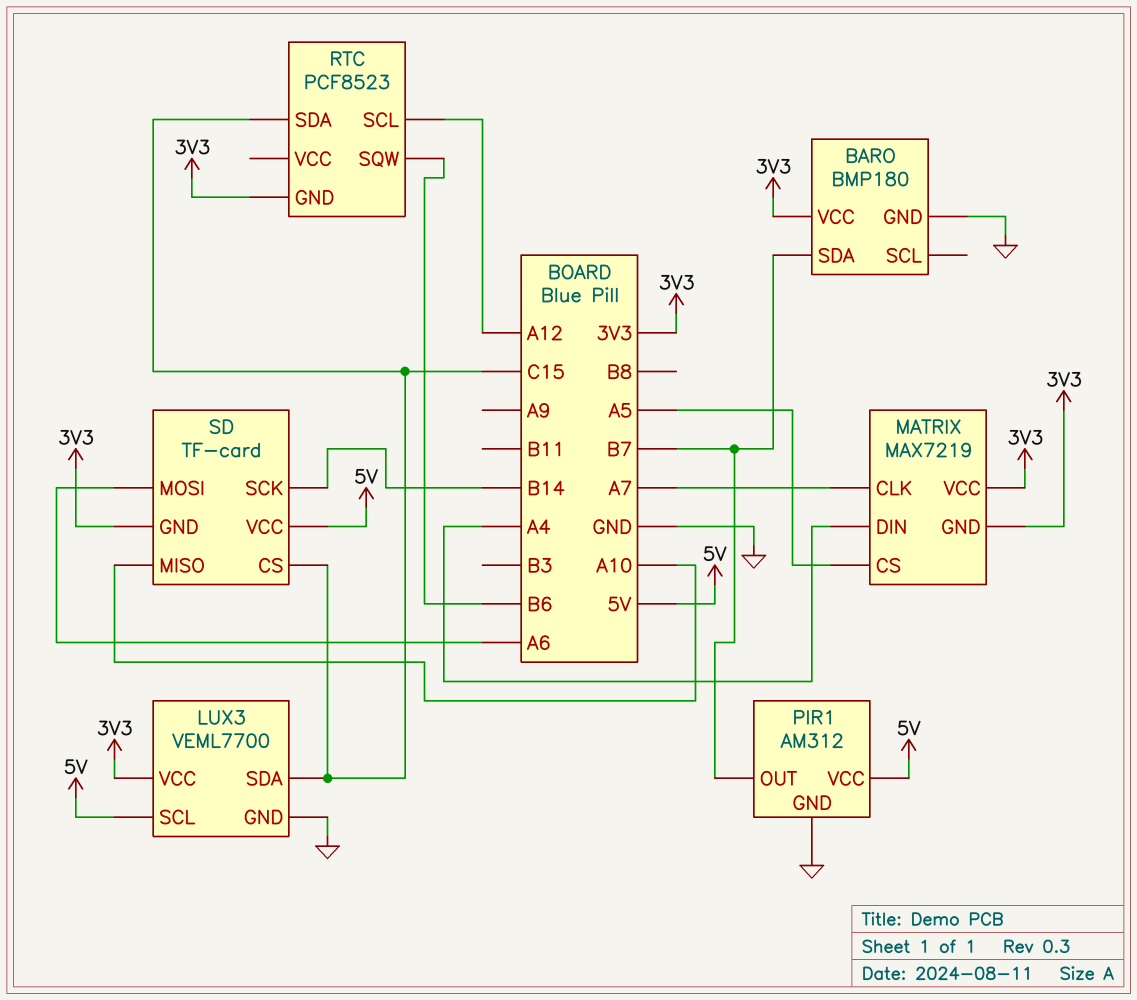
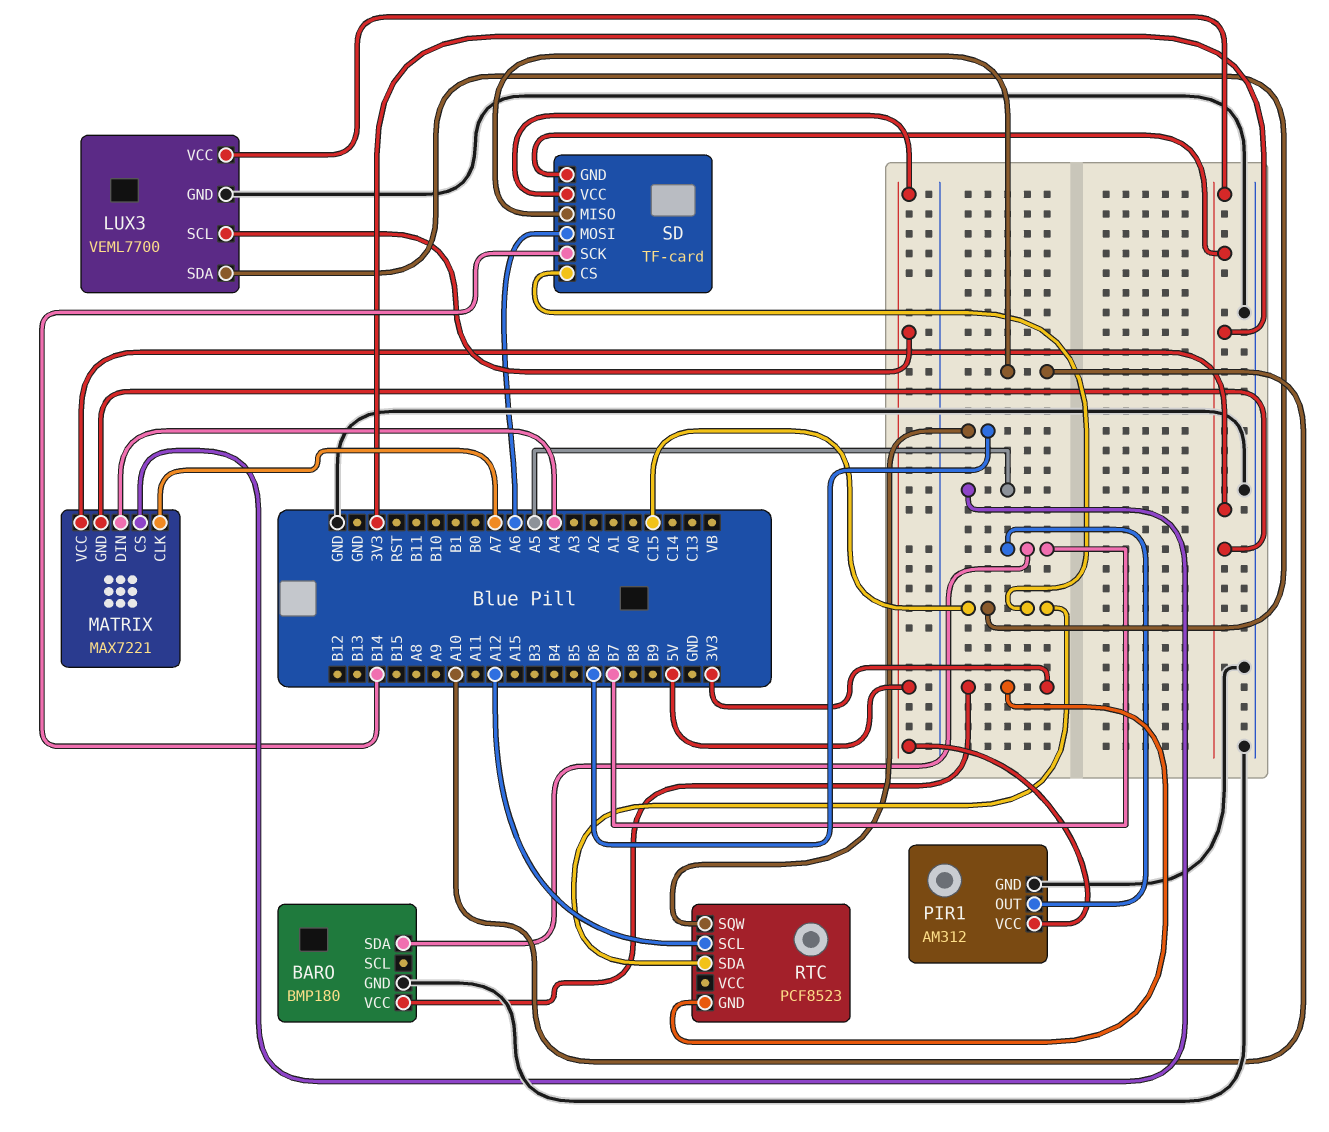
MATRIX: MAX7219 -> MAX7221

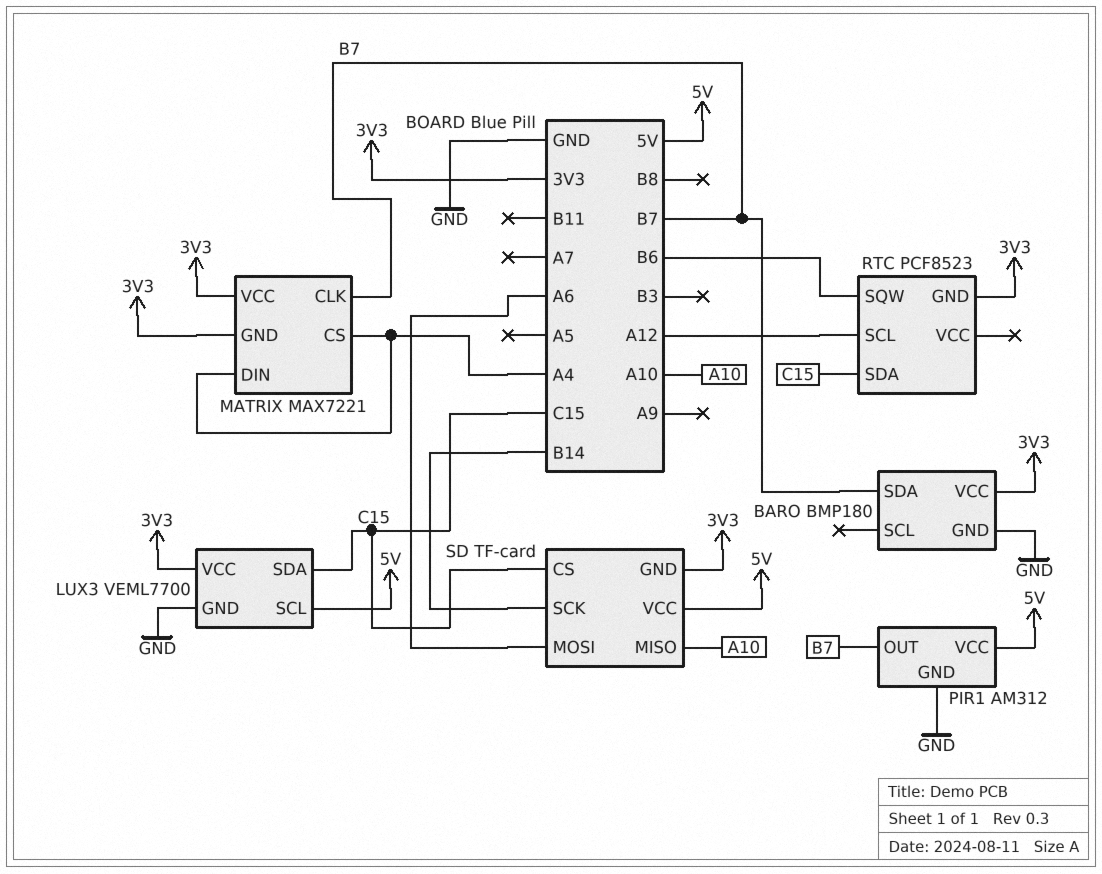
MATRIX pin CLK: A7 -> B7
MATRIX pin CS: A5 -> A4

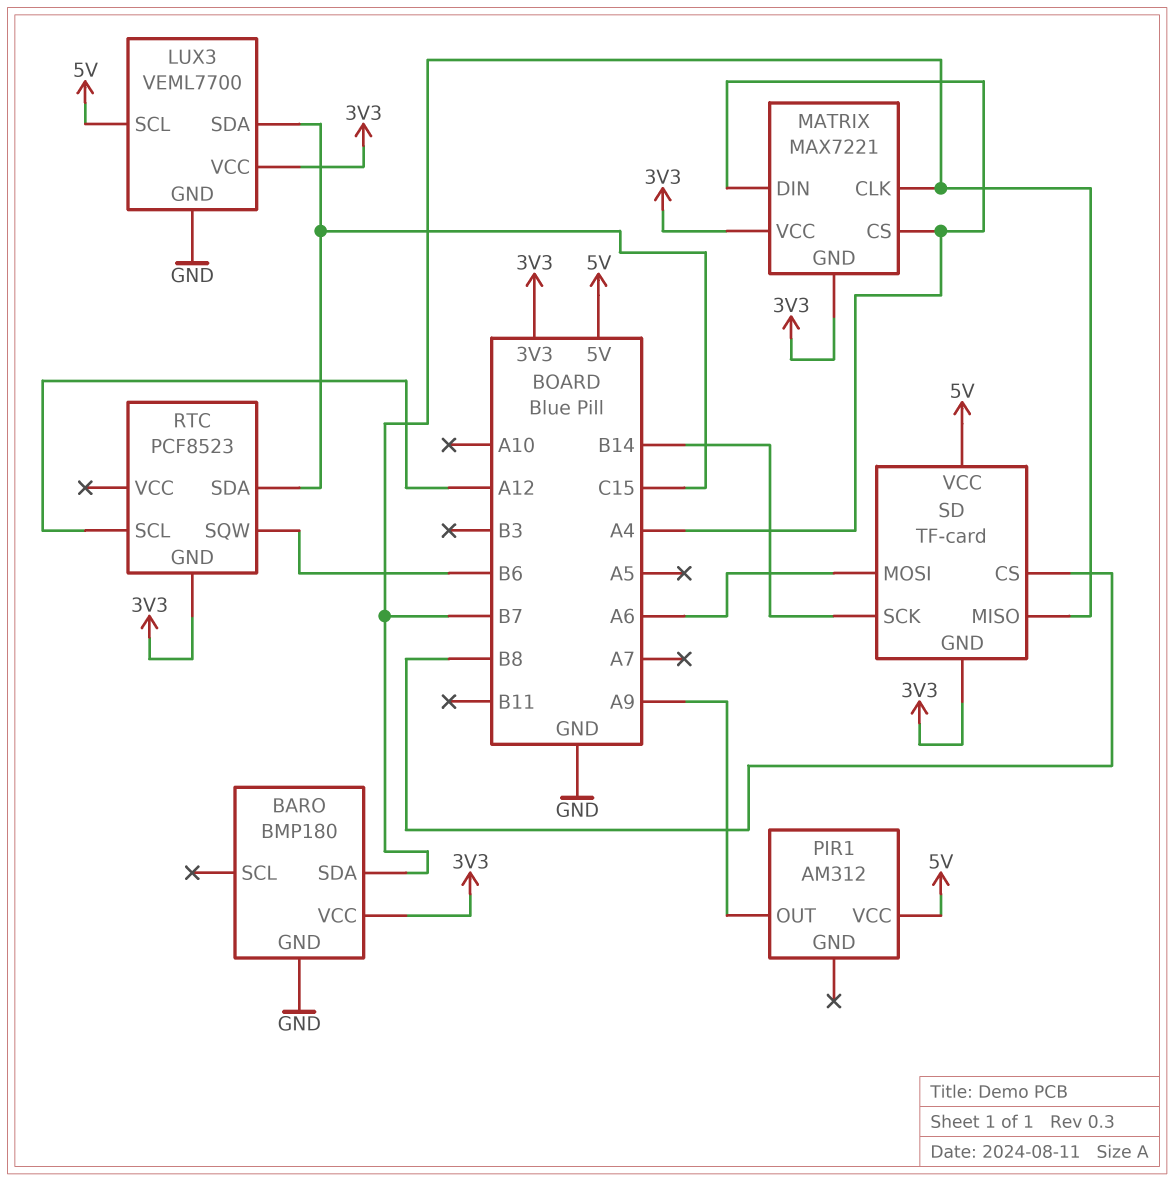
PIR1 pin GND: GND -> none
PIR1 pin OUT: B7 -> A9
SD pin CS: C15 -> B8
SD pin MISO: A10 -> B7

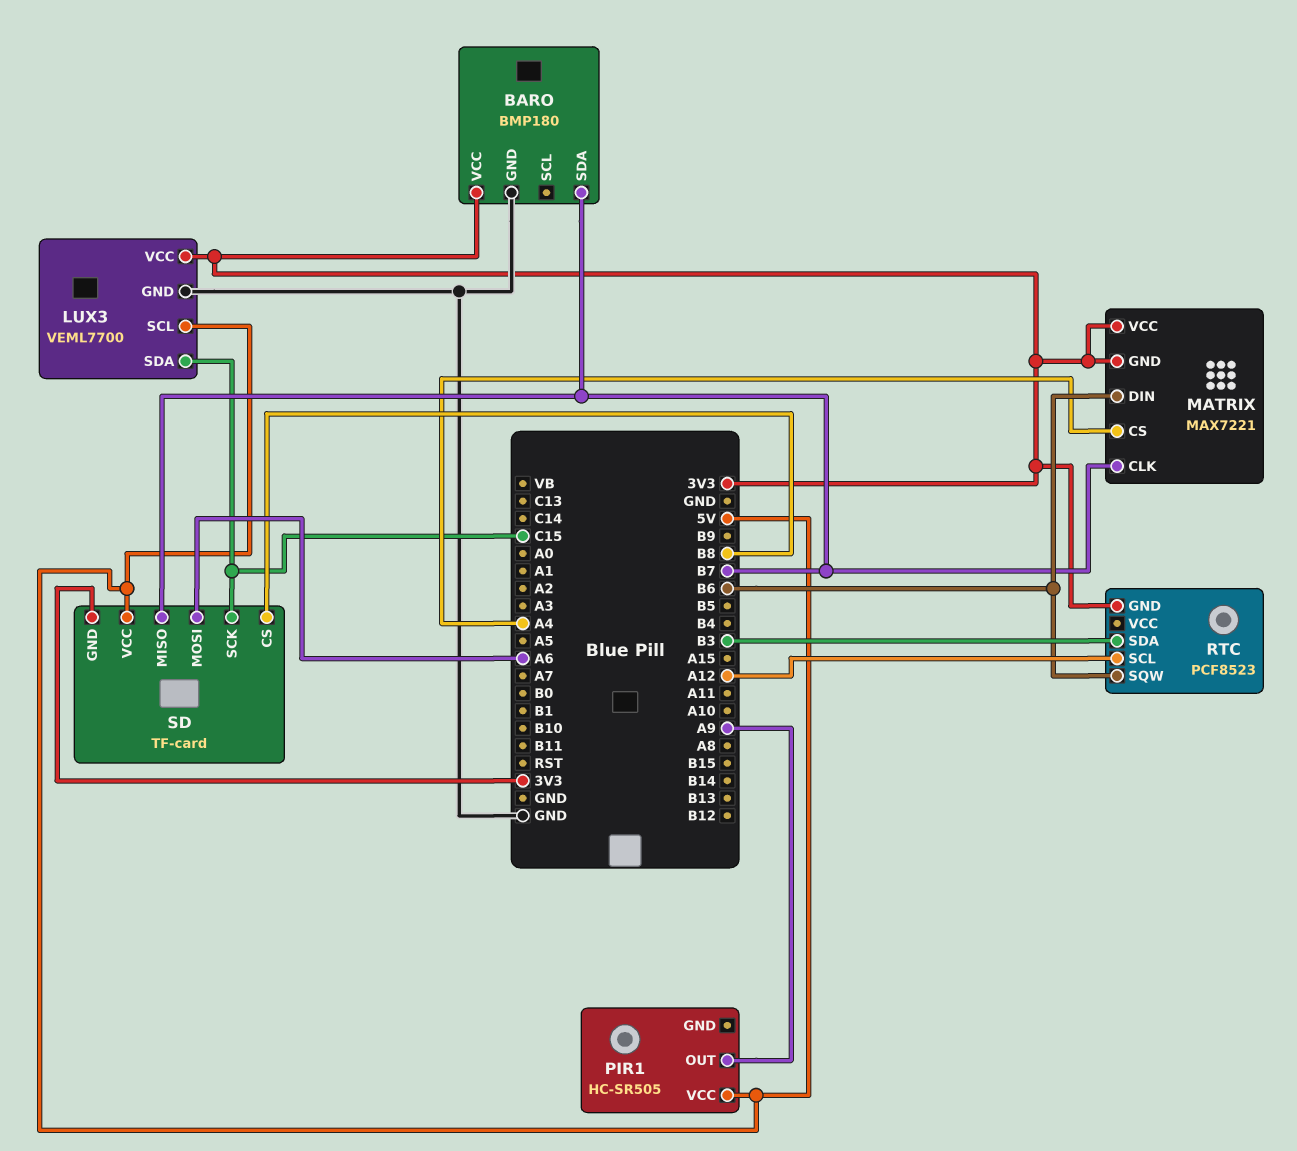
MATRIX pin DIN: A4 -> B6
PIR1: AM312 -> HC-SR505
RTC pin SDA: C15 -> B3
SD pin SCK: B14 -> C15

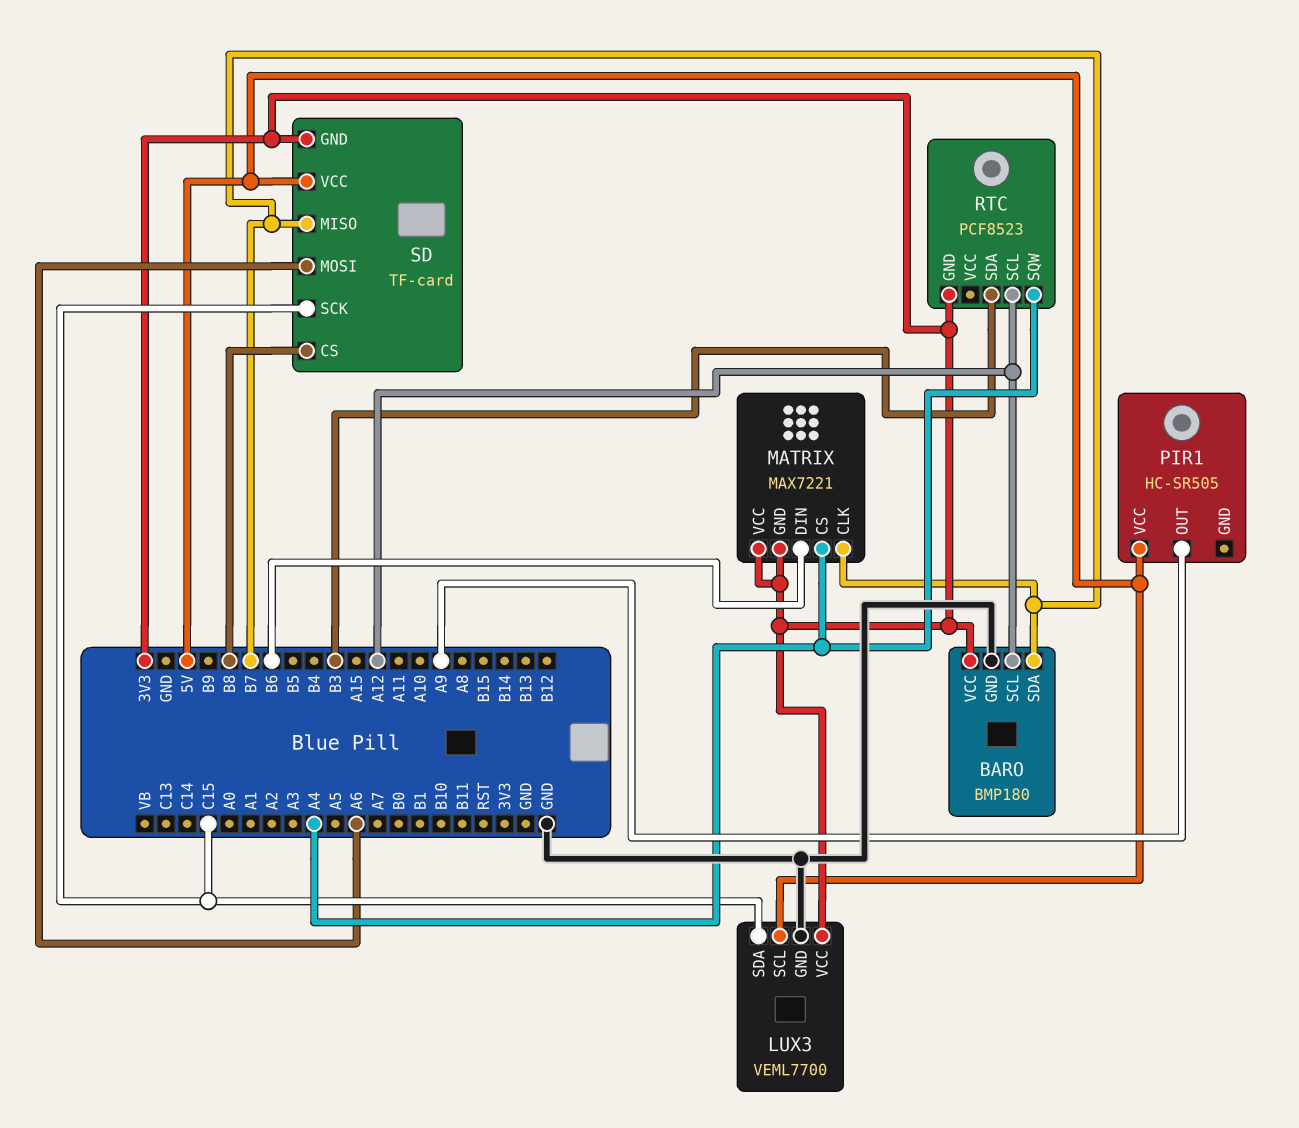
BARO pin SCL: none -> A12
RTC pin SQW: B6 -> A4

